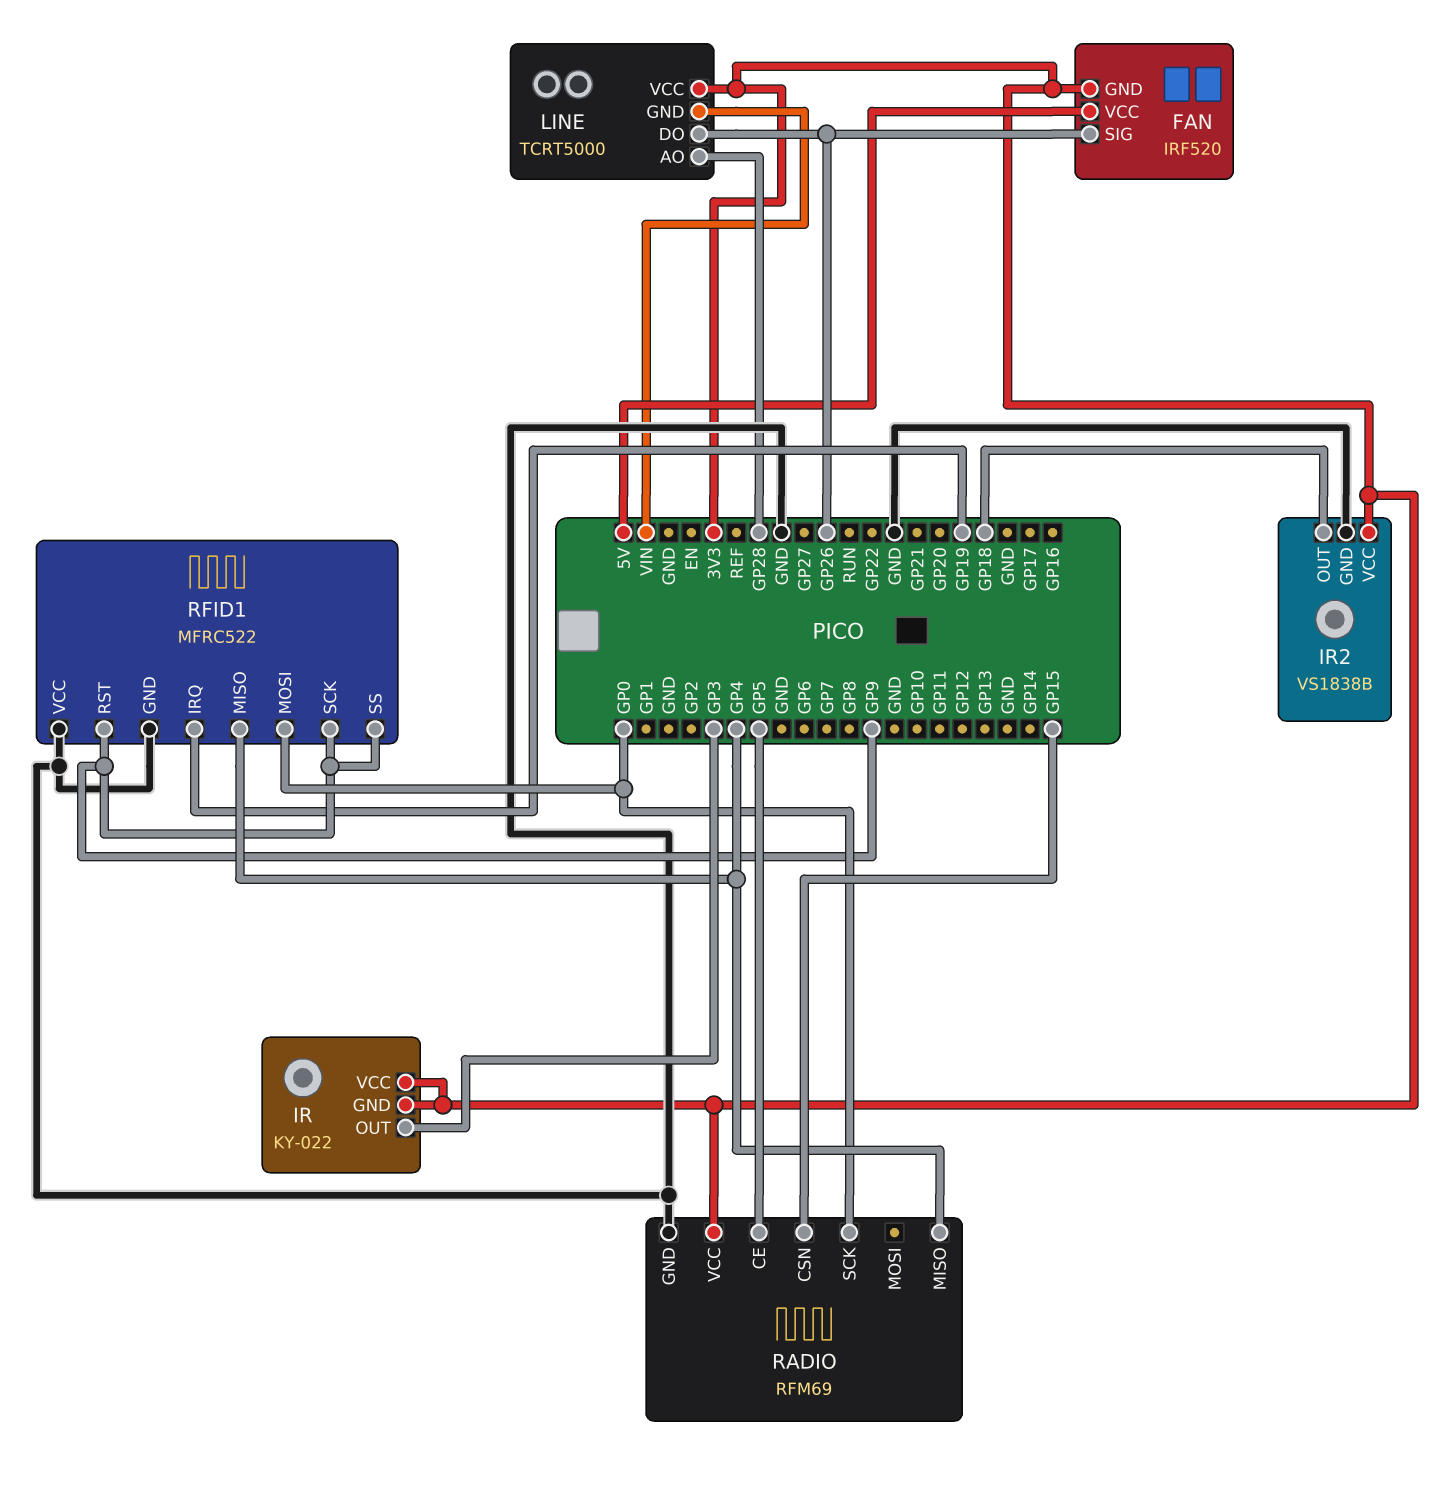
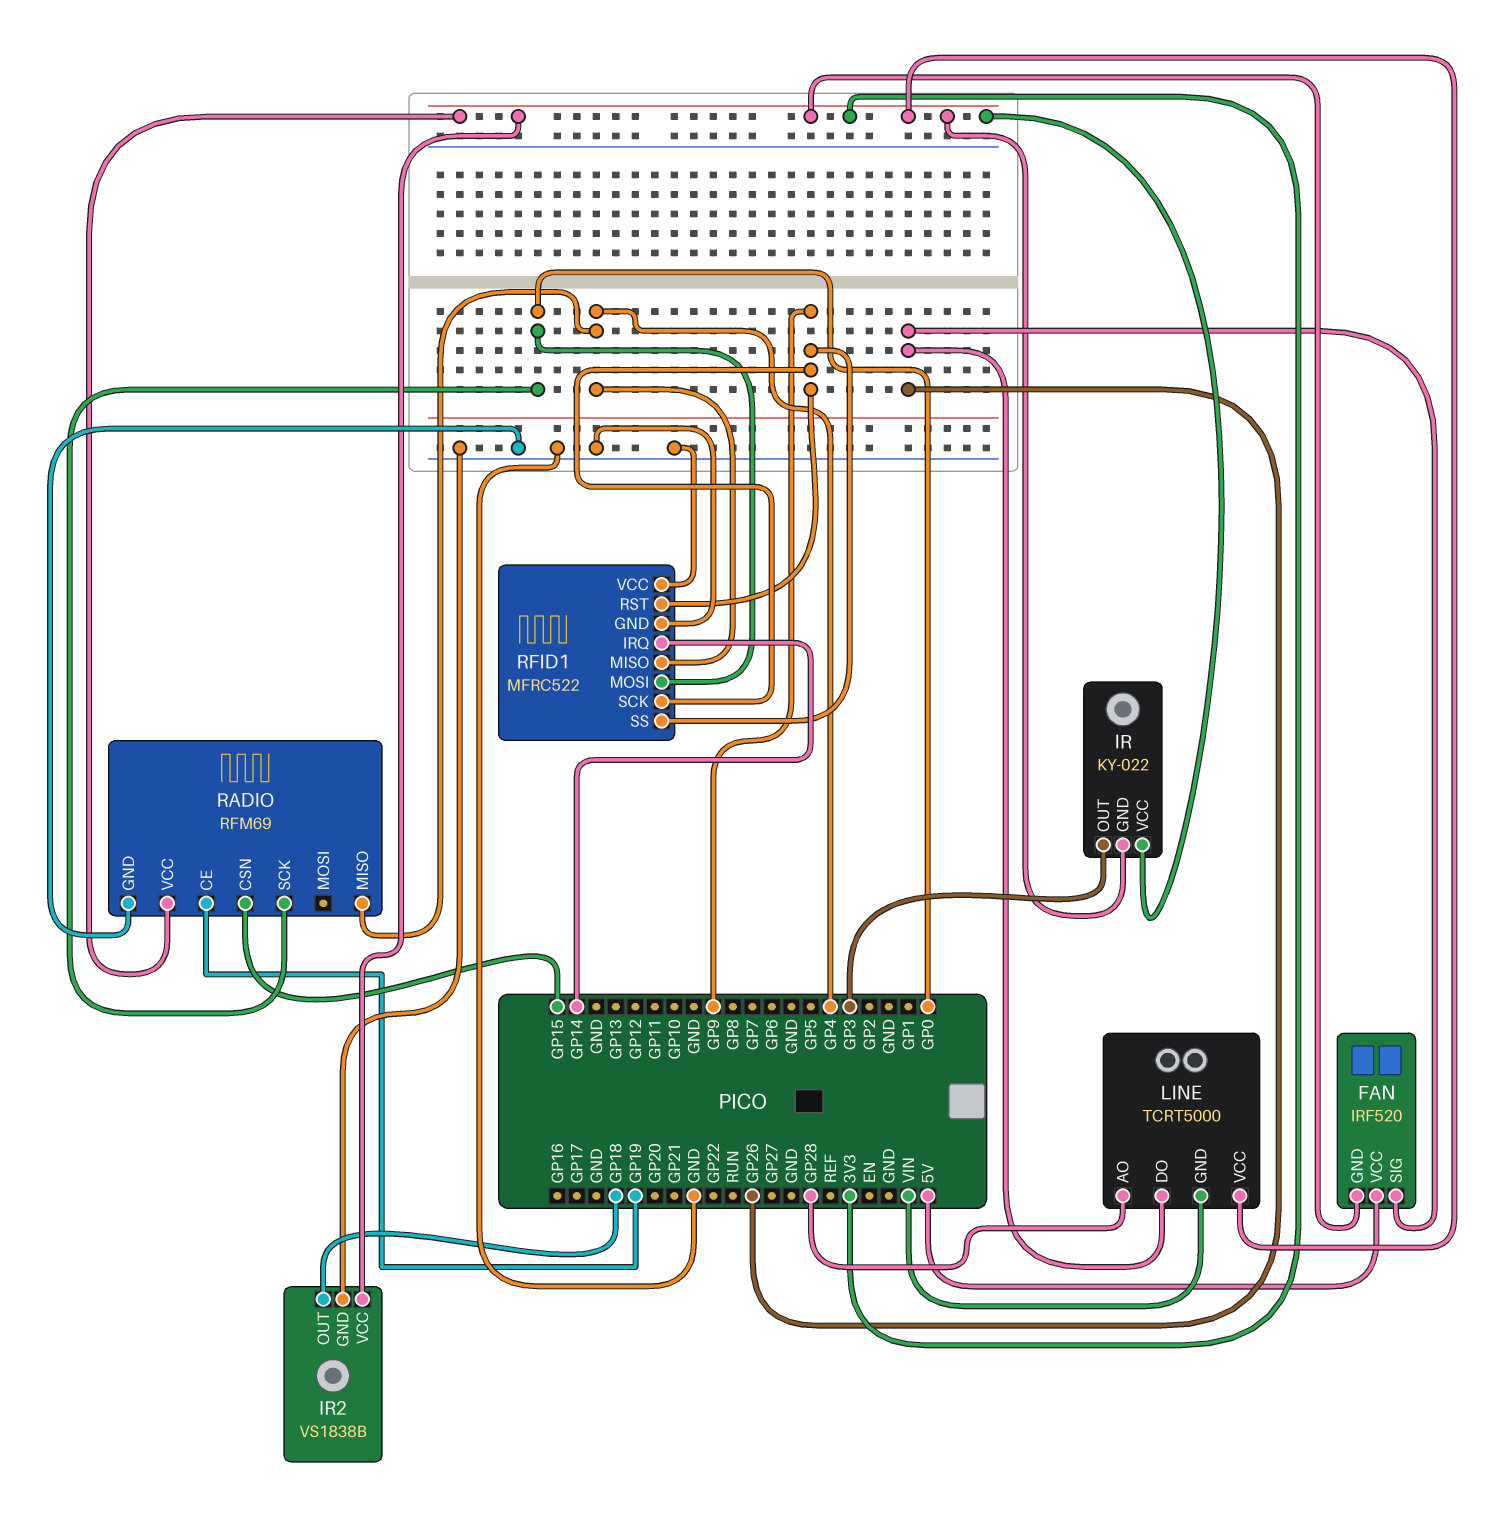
RADIO pin CE: GP5 -> GP19
RFID1 pin IRQ: GP19 -> GP14

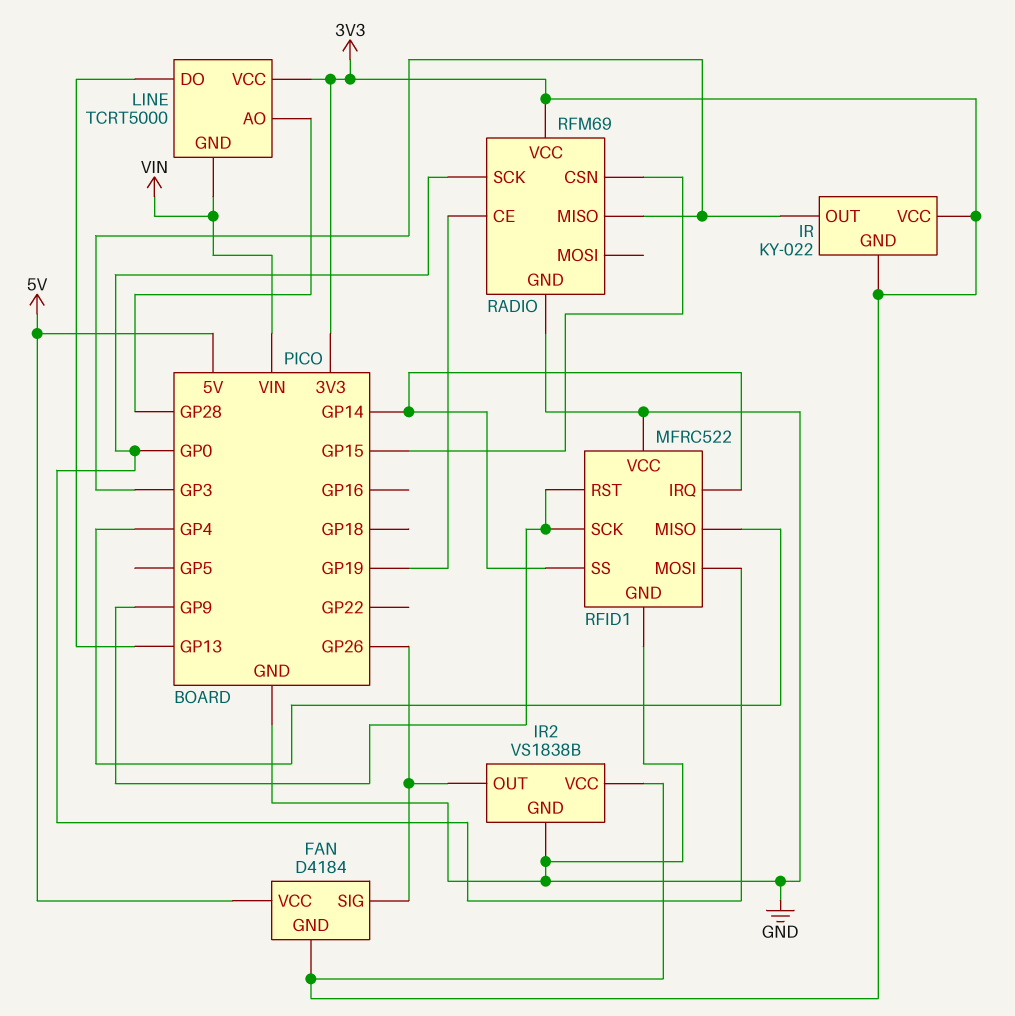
FAN: IRF520 -> D4184
IR2 pin OUT: GP18 -> GP26
LINE pin DO: GP26 -> GP13
RADIO pin MISO: GP4 -> GP3
RFID1 pin SS: GP9 -> GP14

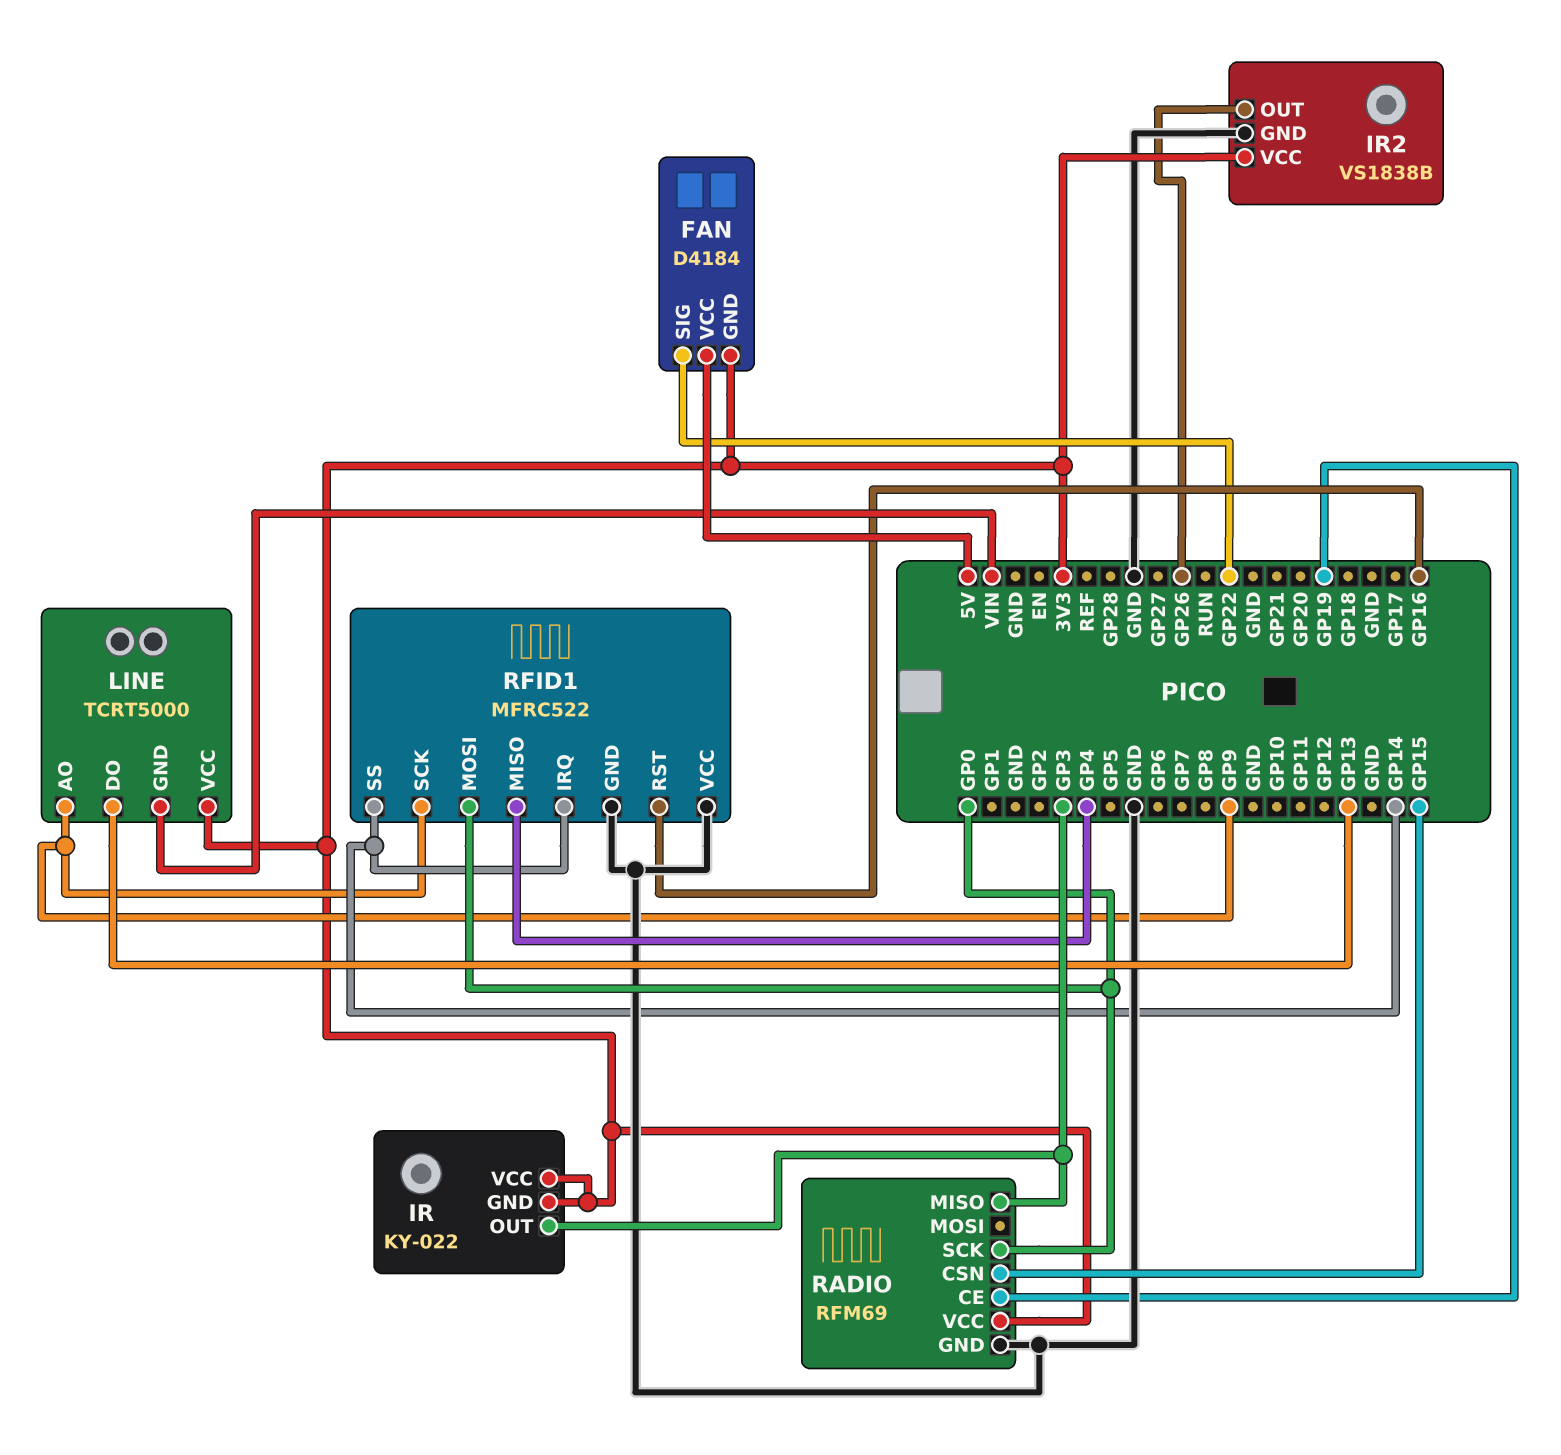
FAN pin SIG: GP26 -> GP22
LINE pin AO: GP28 -> GP9
RFID1 pin RST: GP9 -> GP16

